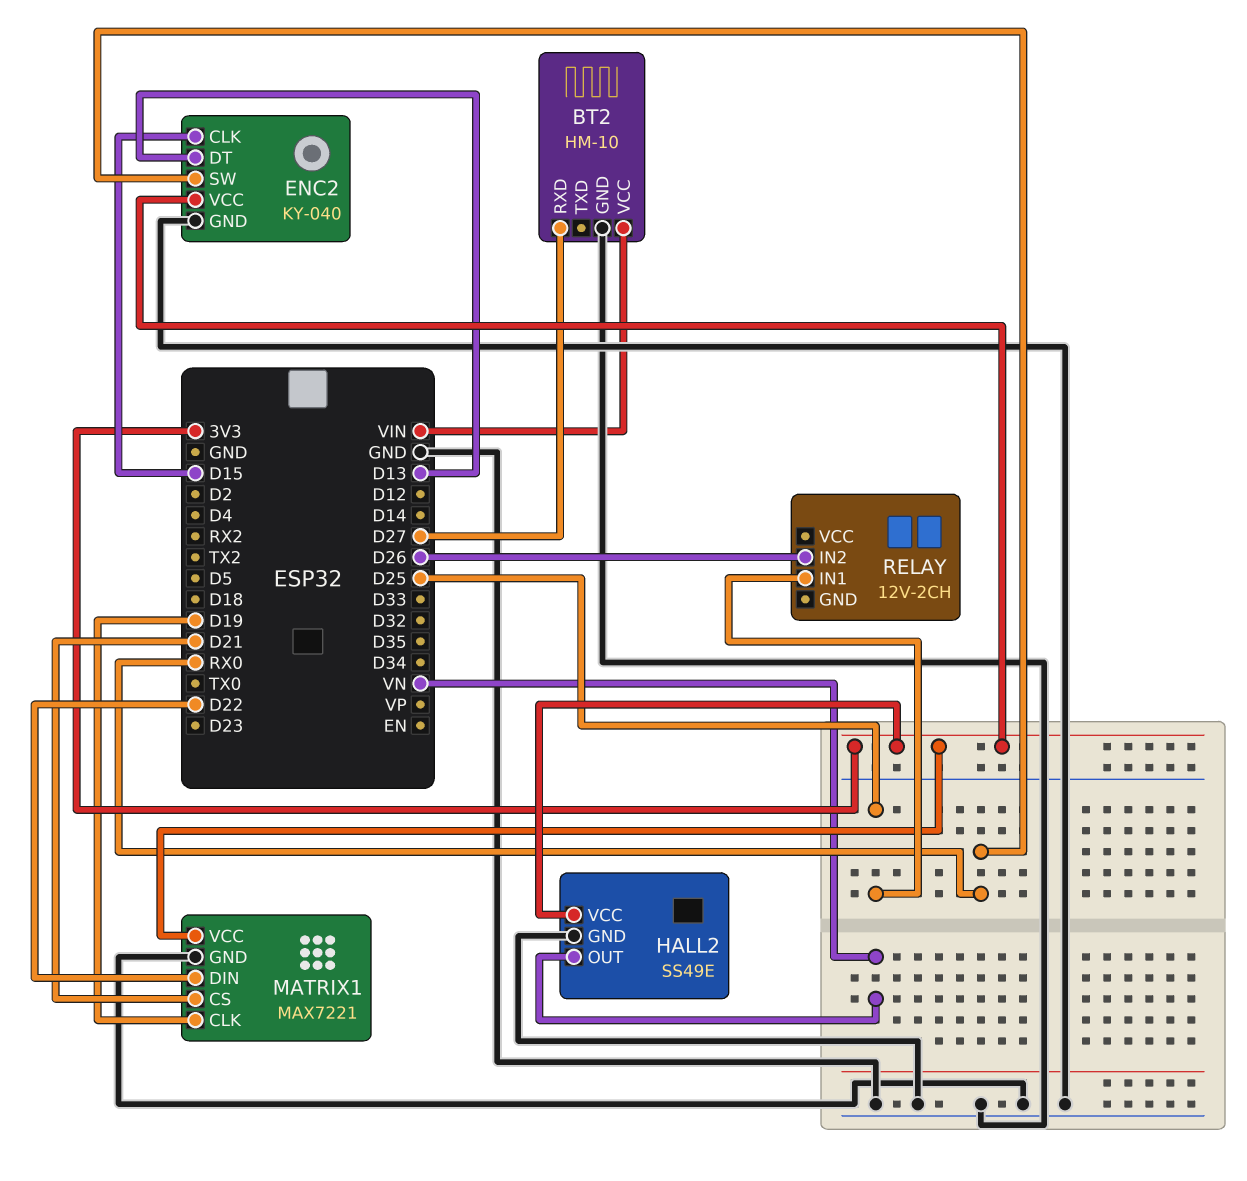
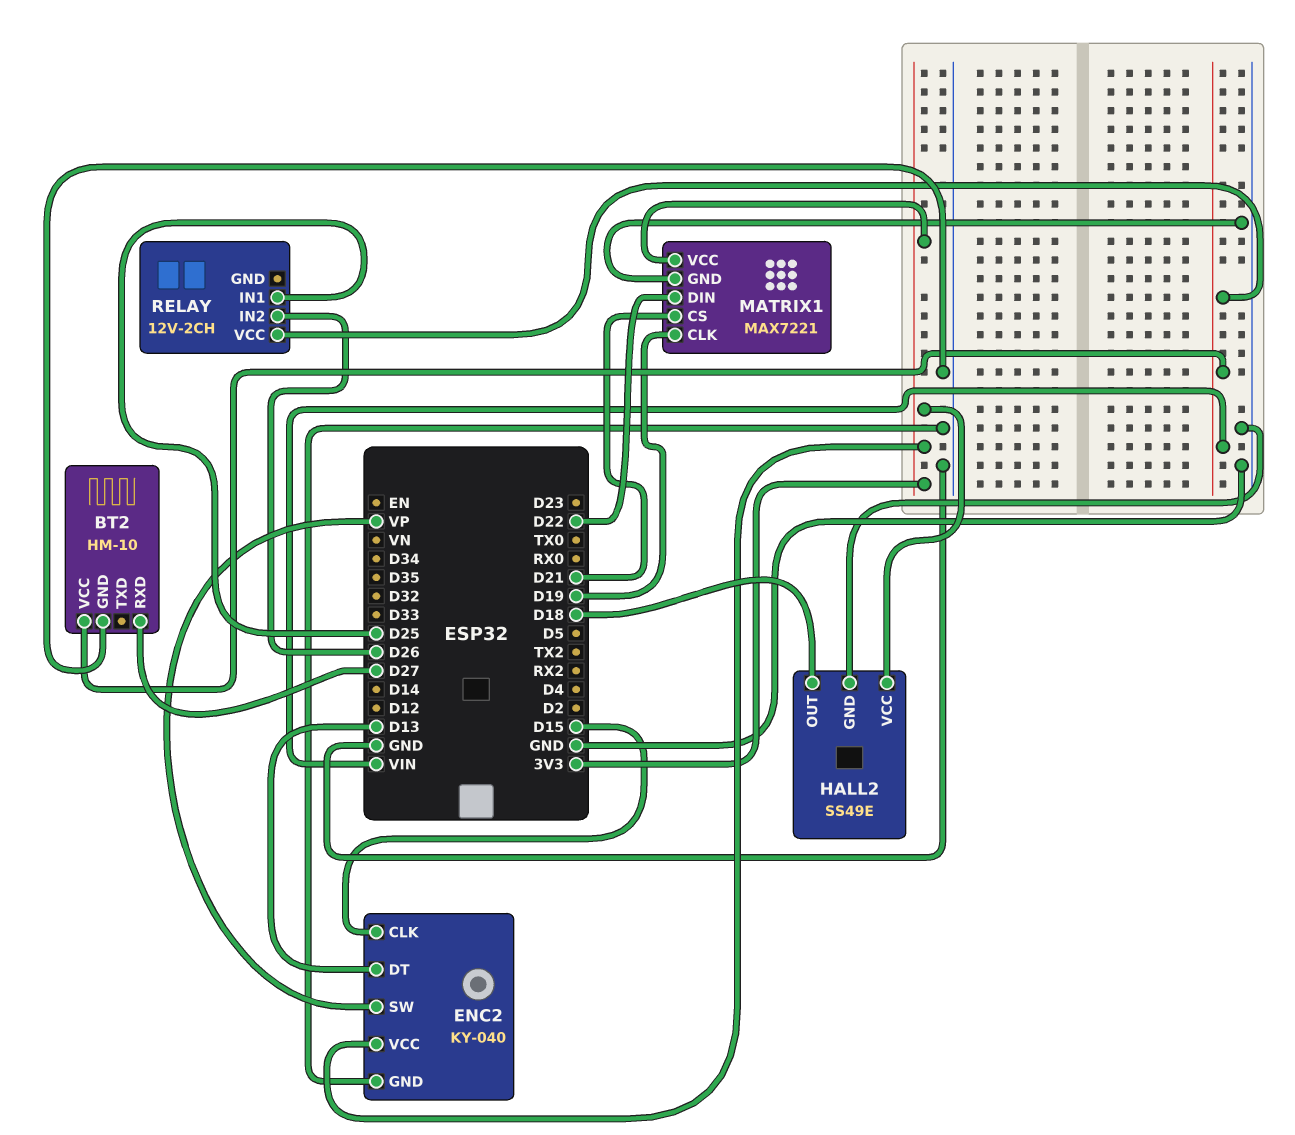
ENC2 pin SW: RX0 -> VP
HALL2 pin OUT: VN -> D18
RELAY pin VCC: none -> VIN

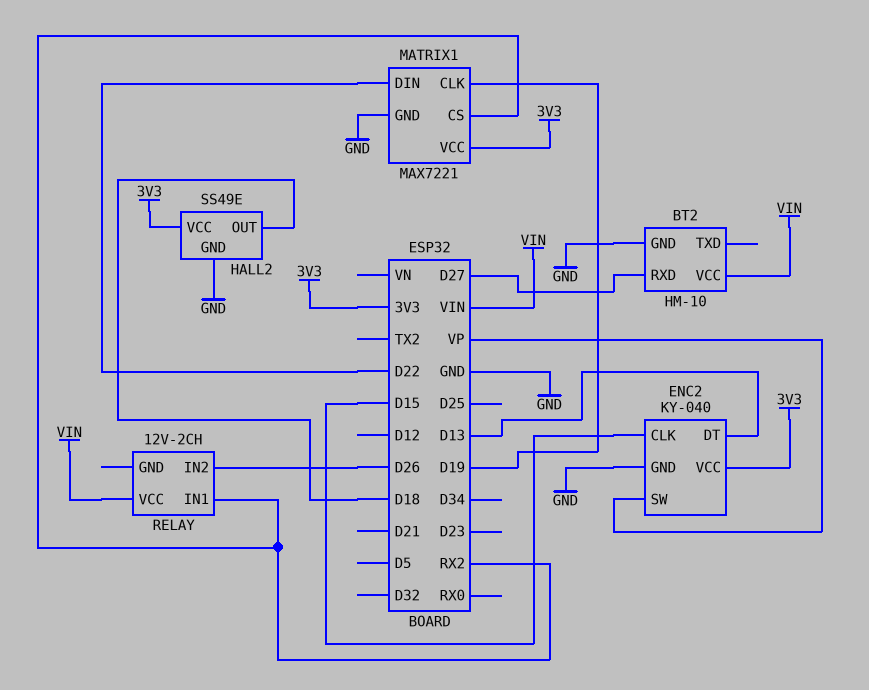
MATRIX1 pin CS: D21 -> RX2
RELAY pin IN1: D25 -> RX2

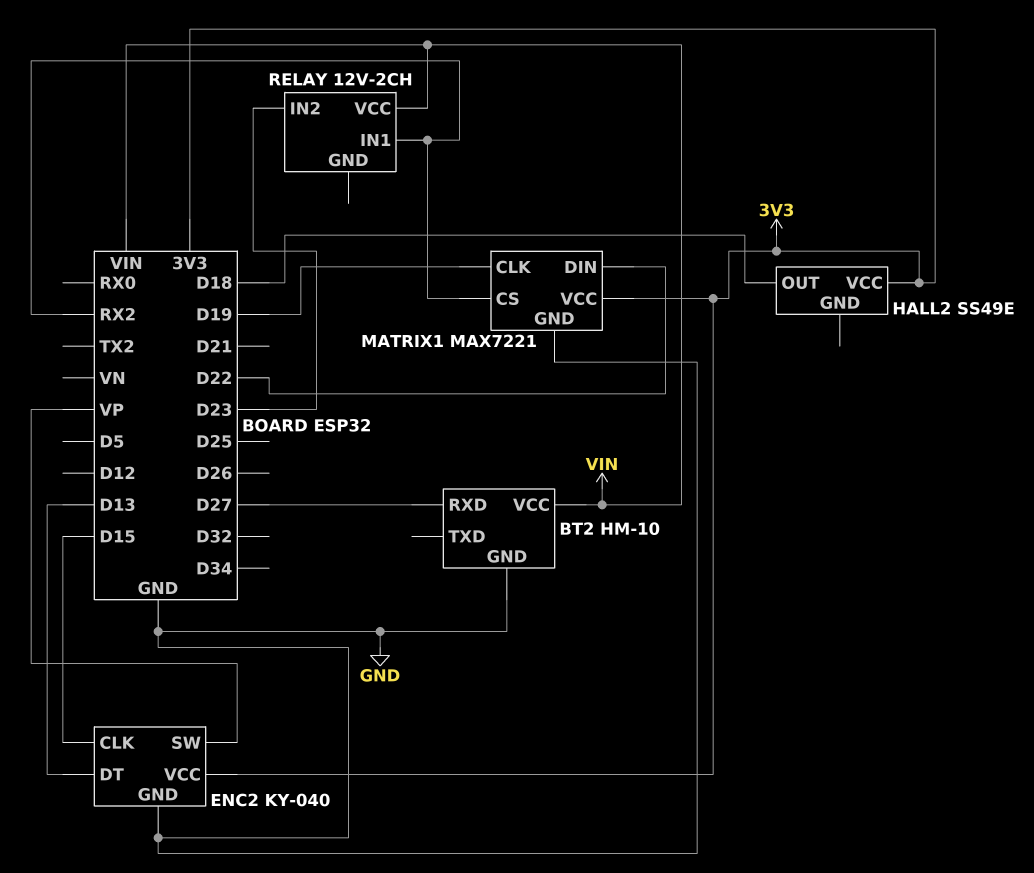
HALL2 pin GND: GND -> none
RELAY pin IN2: D26 -> D23

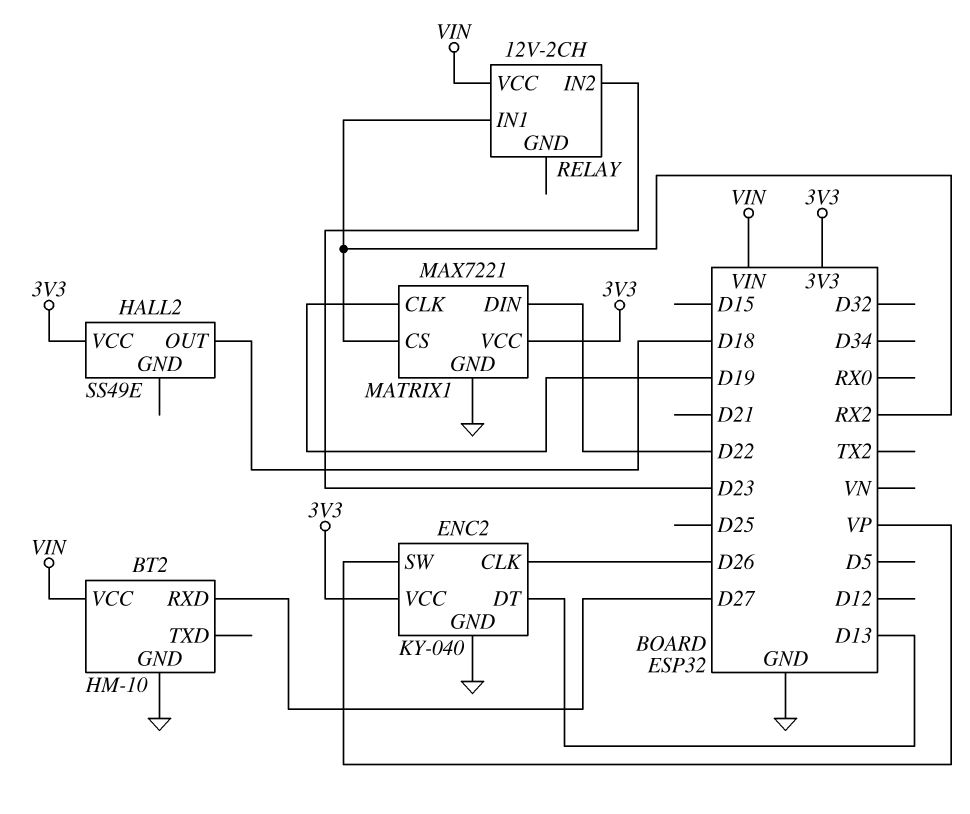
ENC2 pin CLK: D15 -> D26

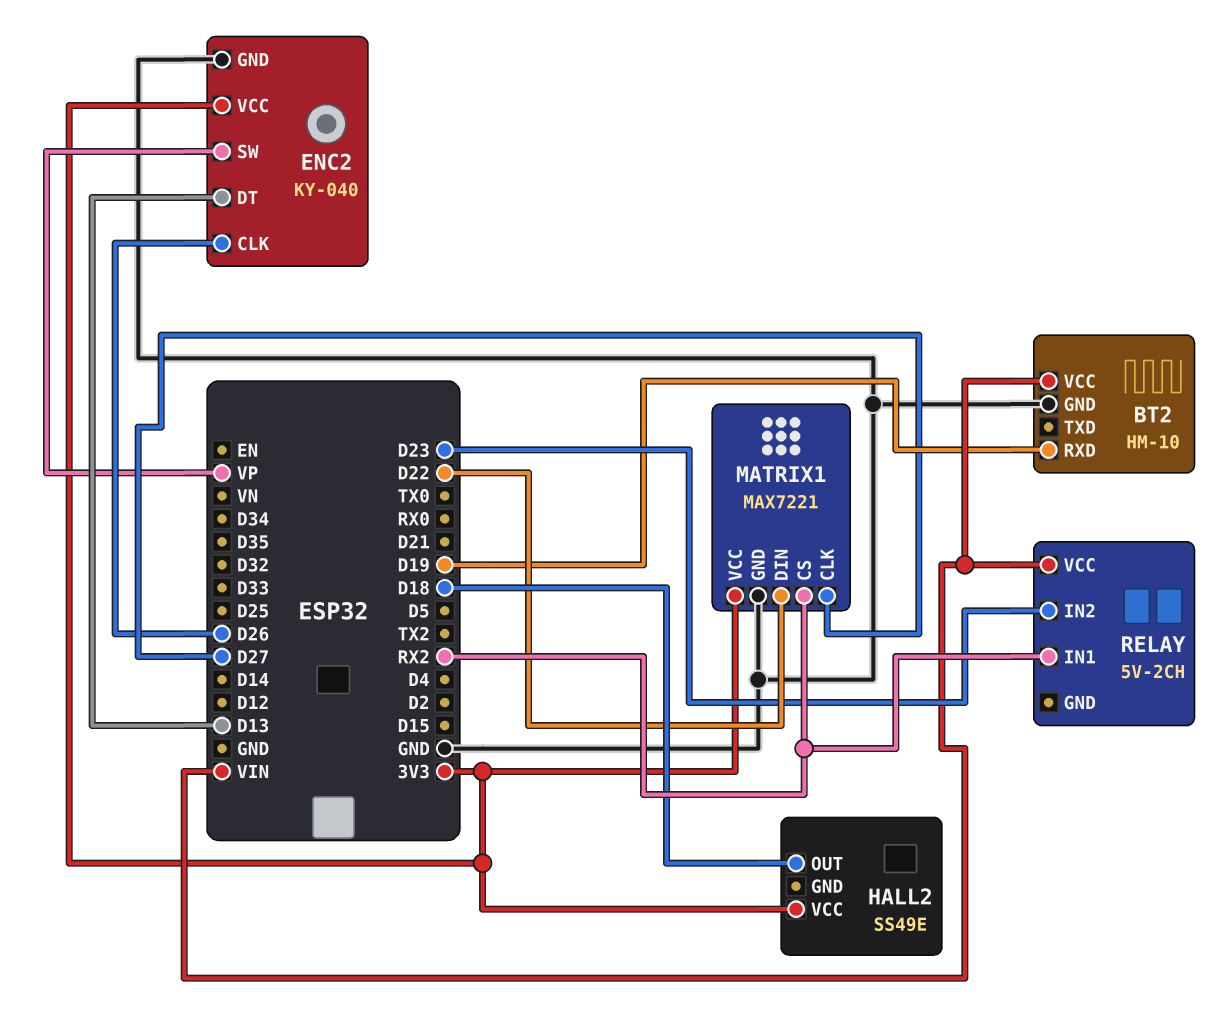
BT2 pin RXD: D27 -> D19
MATRIX1 pin CLK: D19 -> D27
RELAY: 12V-2CH -> 5V-2CH

